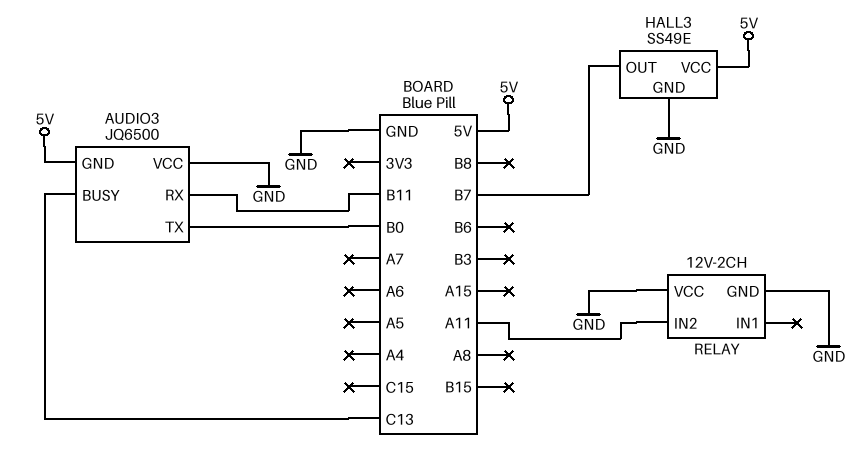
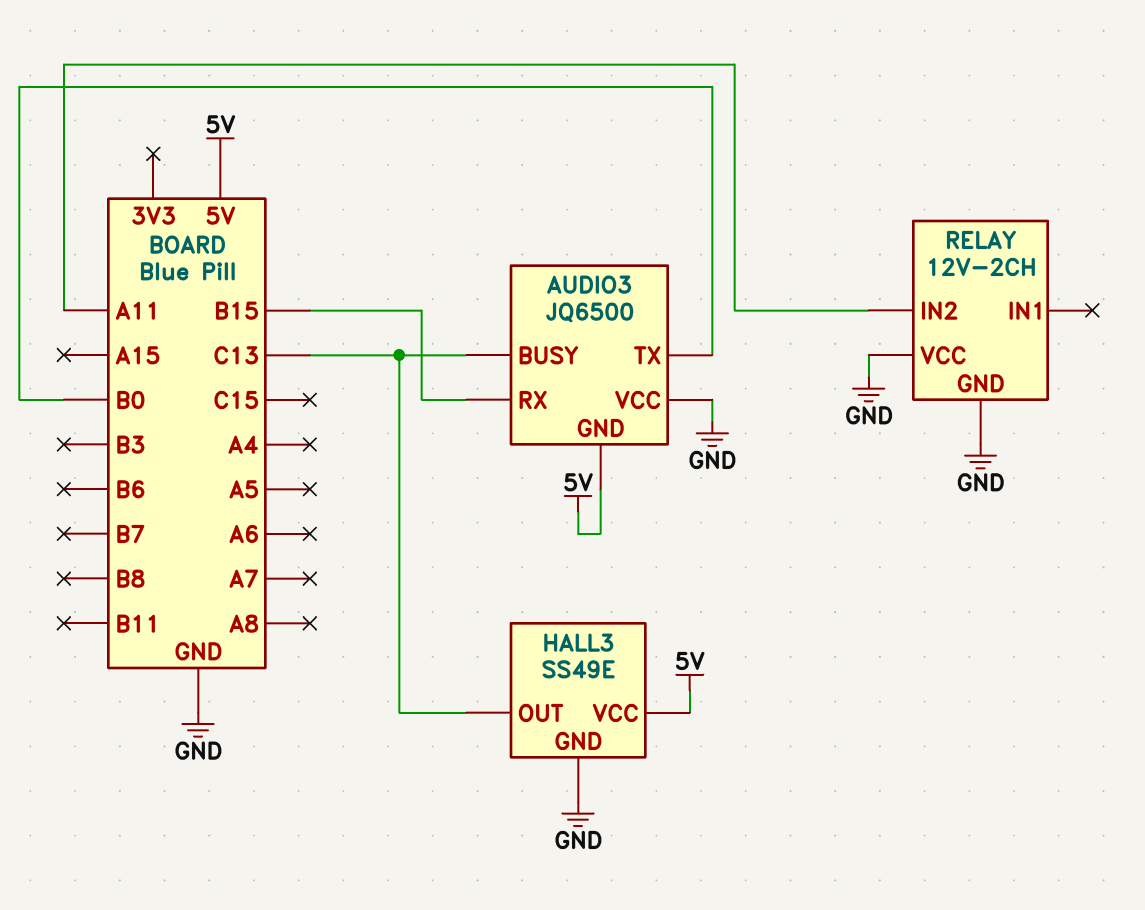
AUDIO3 pin RX: B11 -> B15
HALL3 pin OUT: B7 -> C13

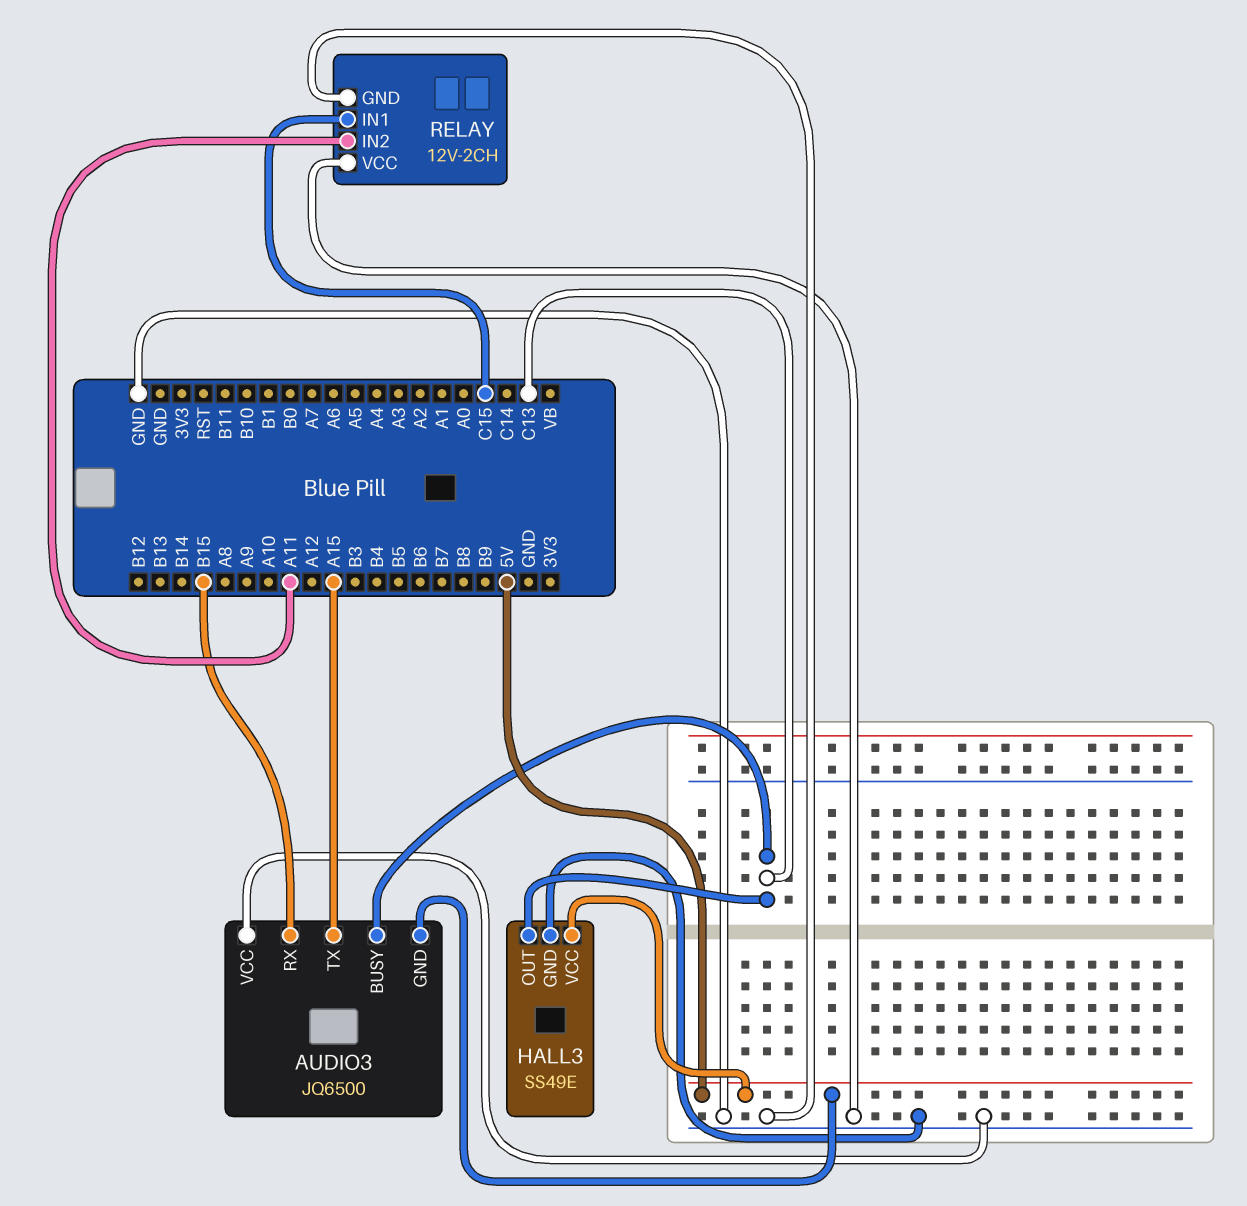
AUDIO3 pin TX: B0 -> A15
RELAY pin IN1: none -> C15

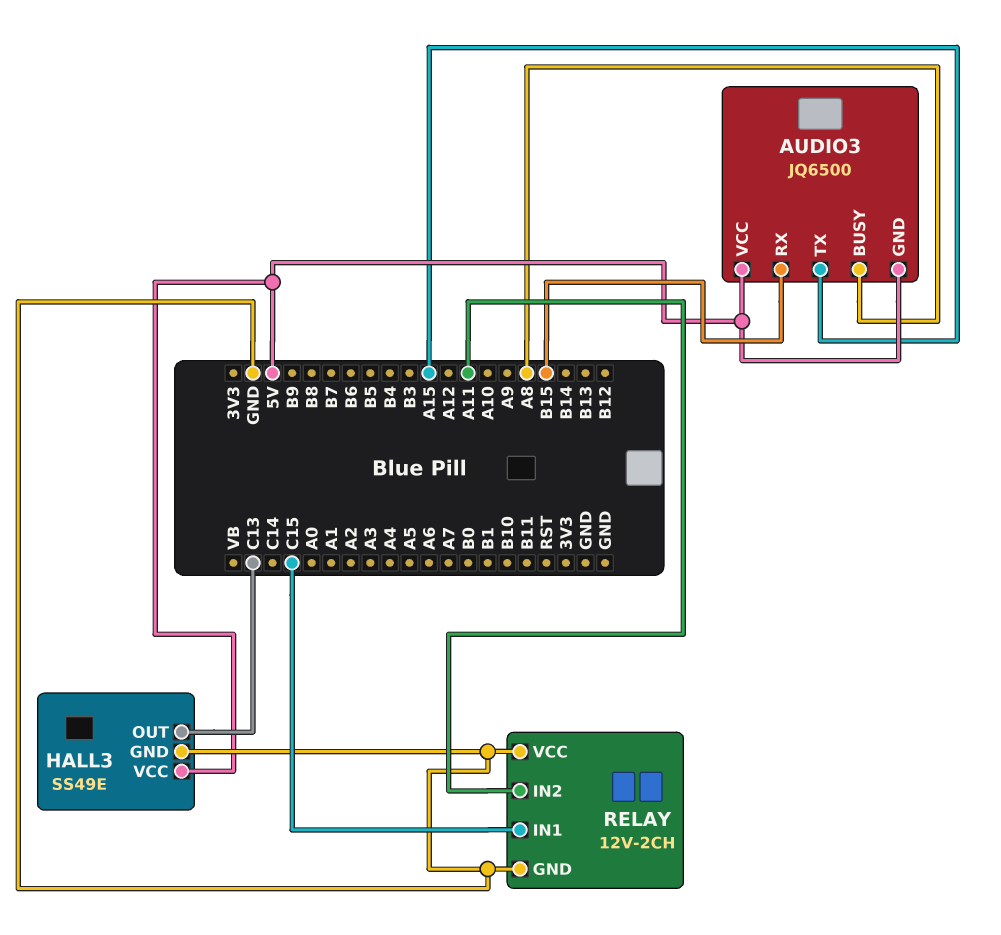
AUDIO3 pin BUSY: C13 -> A8
AUDIO3 pin VCC: GND -> 5V

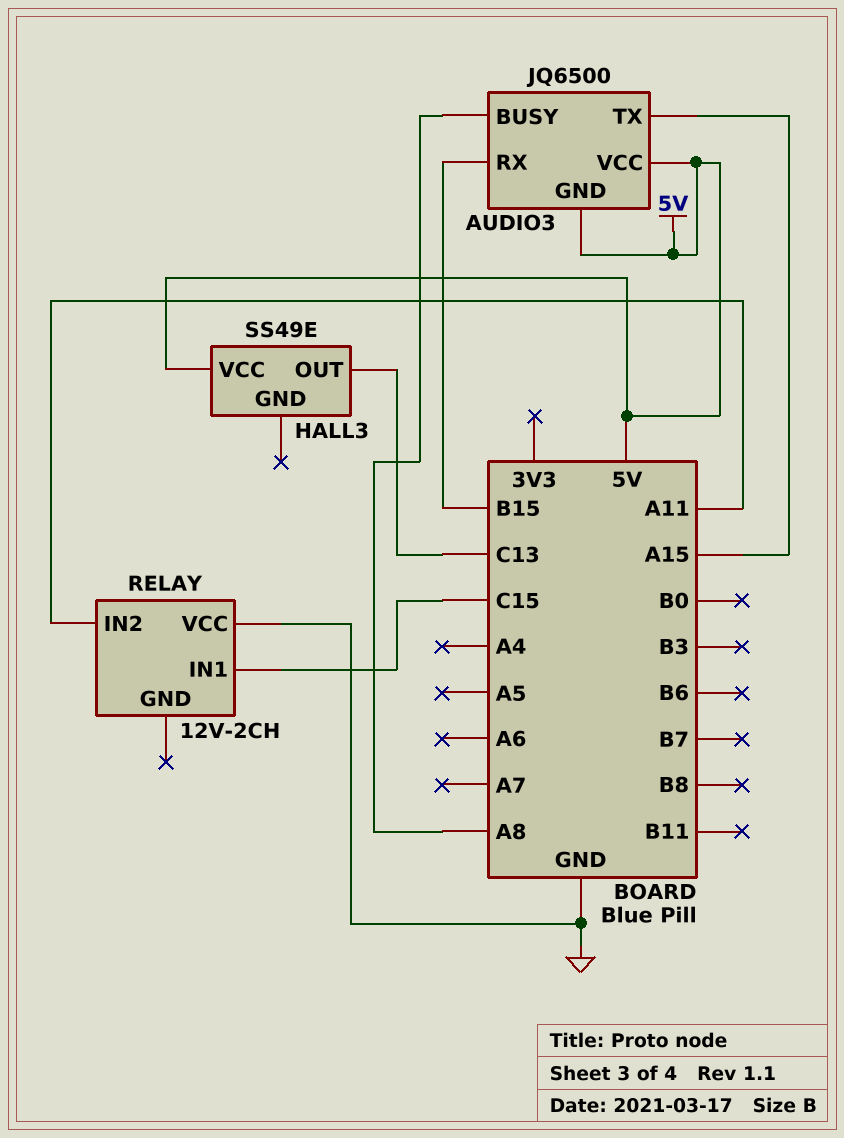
HALL3 pin GND: GND -> none
RELAY pin GND: GND -> none

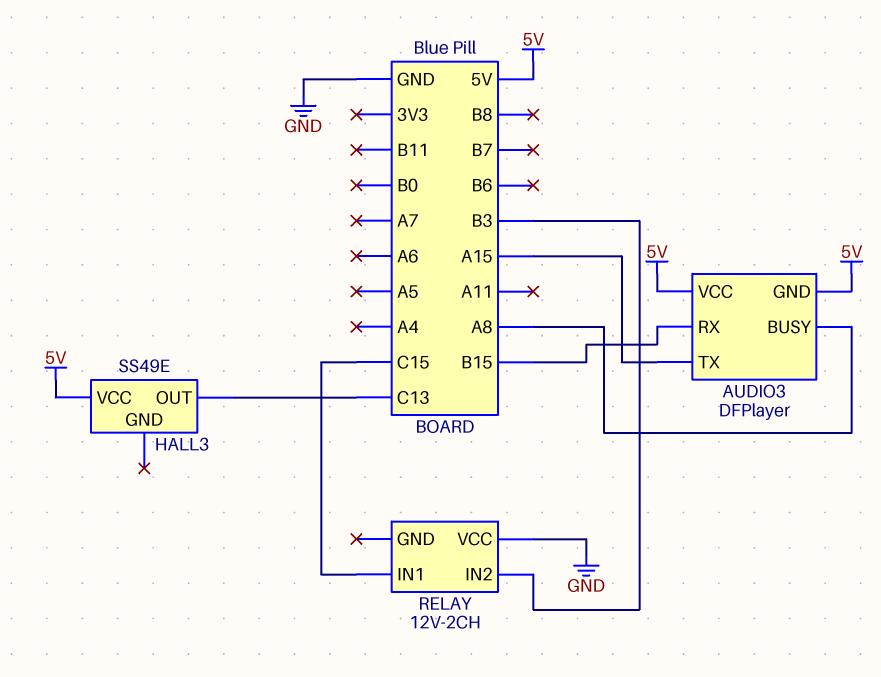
AUDIO3: JQ6500 -> DFPlayer
RELAY pin IN2: A11 -> B3

